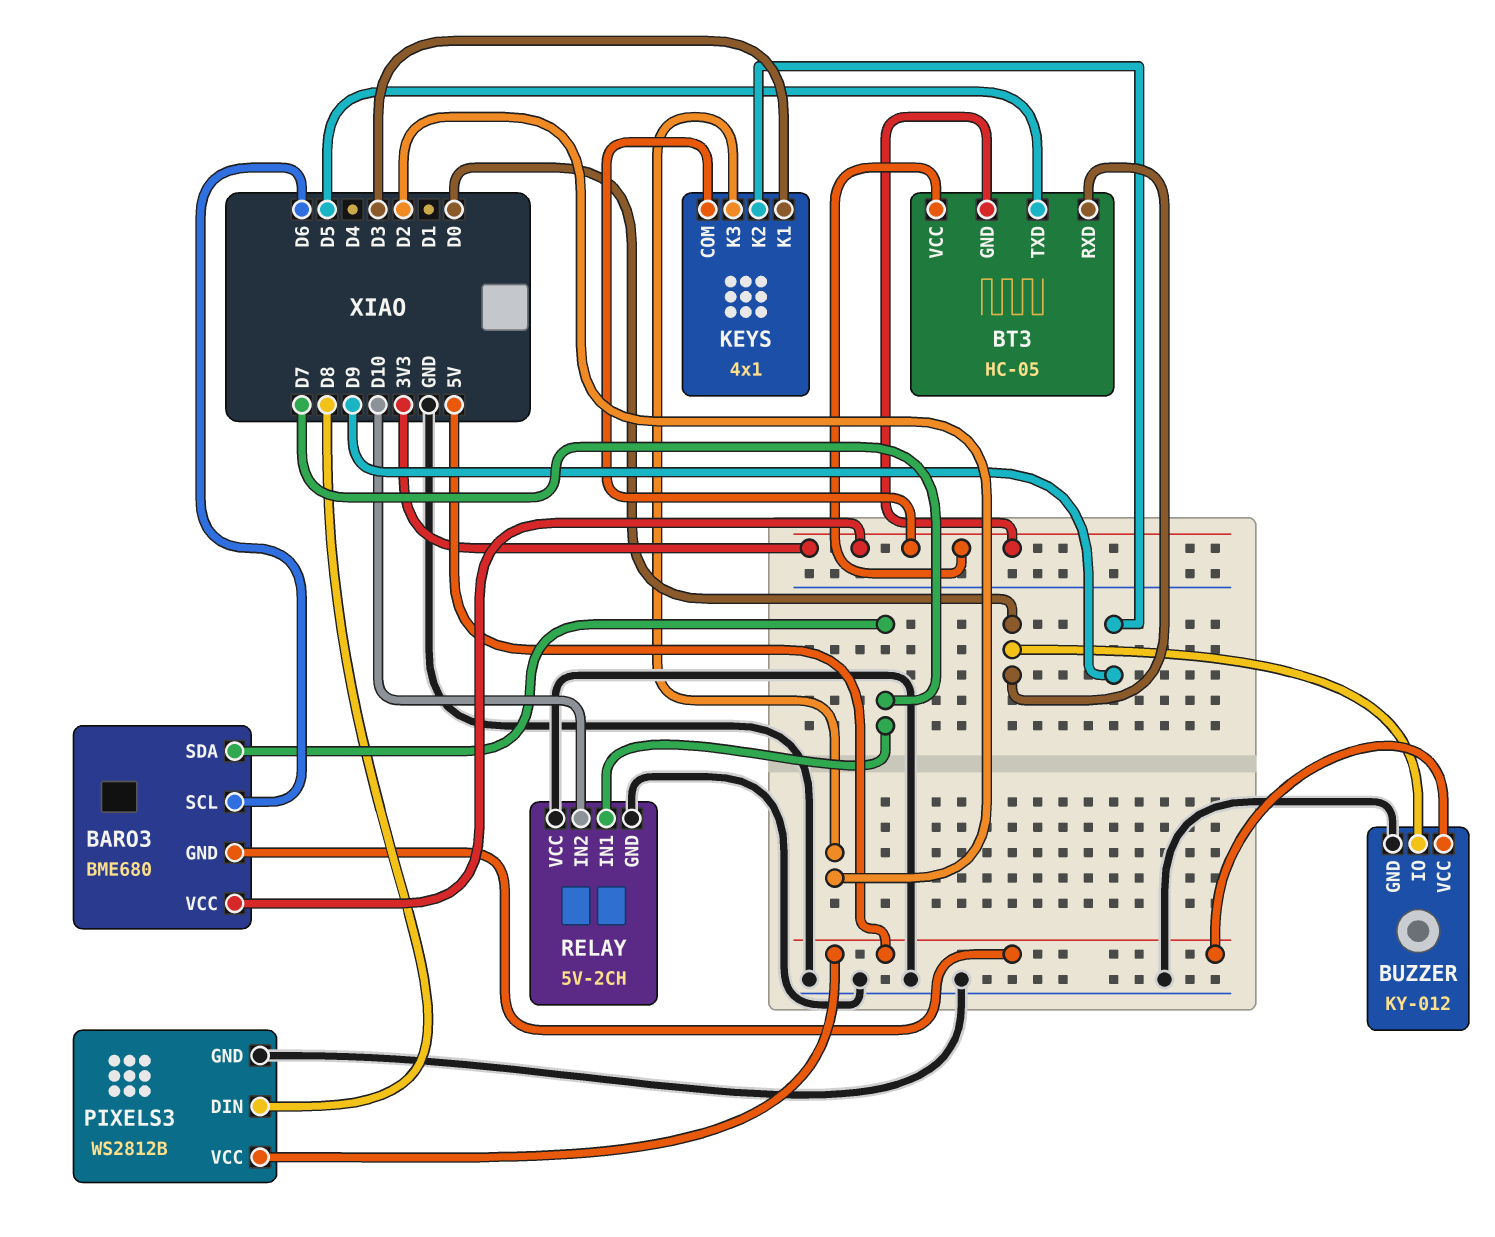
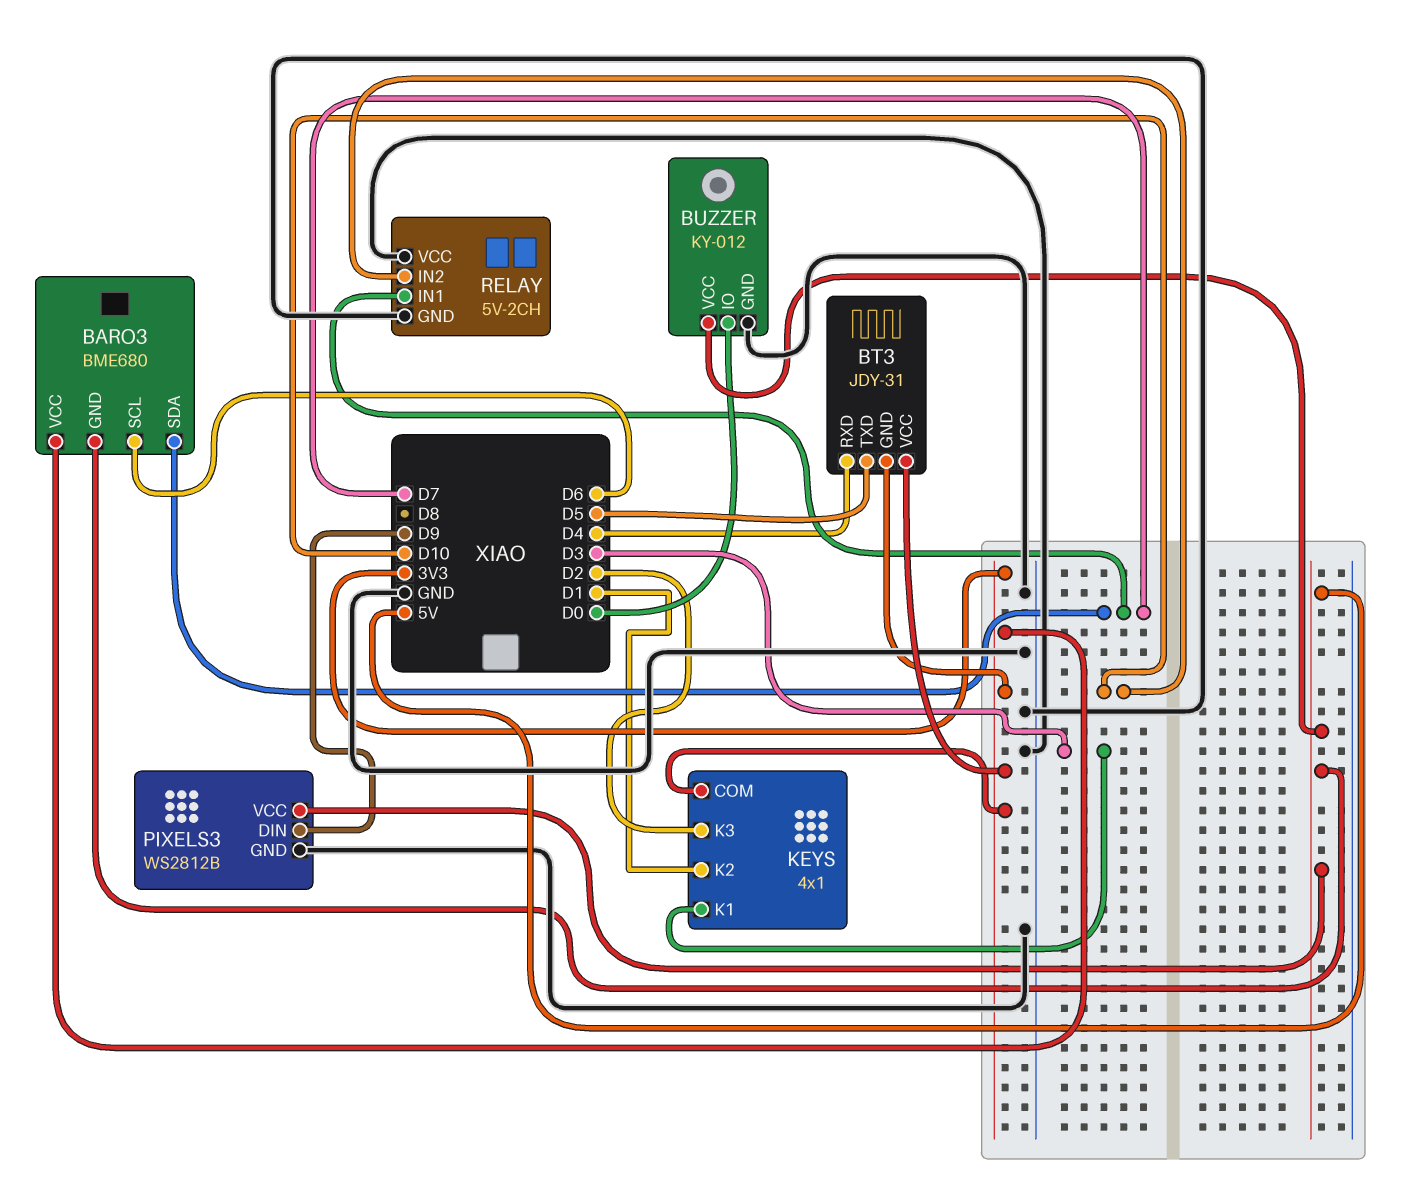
BT3: HC-05 -> JDY-31
BT3 pin RXD: D0 -> D4
KEYS pin K2: D9 -> D1
PIXELS3 pin DIN: D8 -> D9

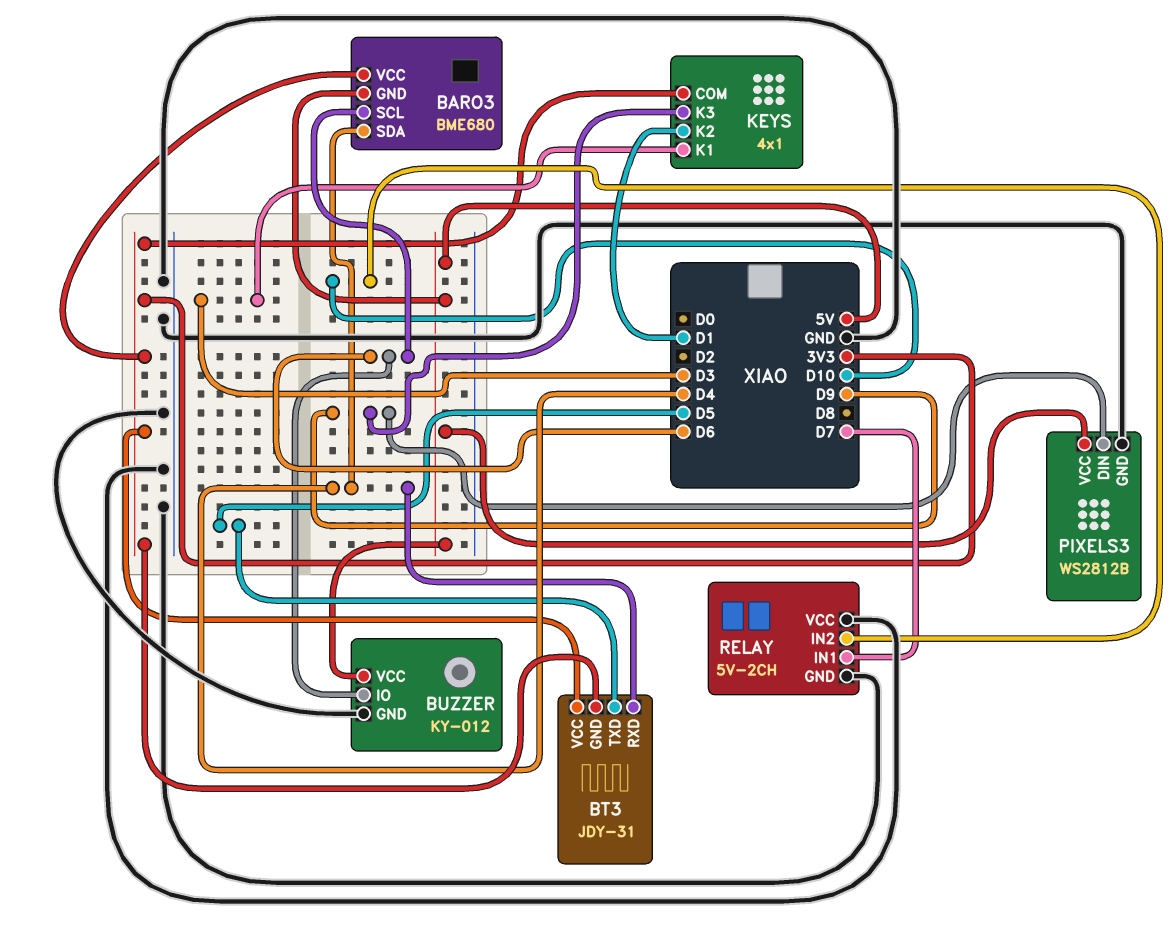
BARO3 pin SDA: D7 -> D4
BUZZER pin IO: D0 -> D6
KEYS pin K3: D2 -> D9

